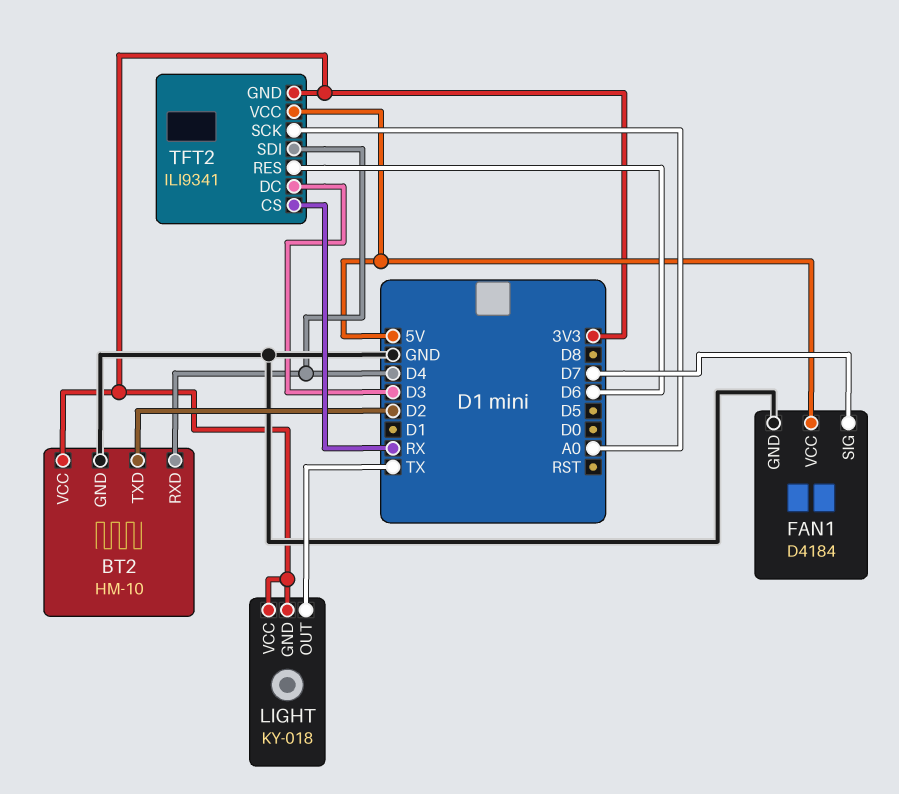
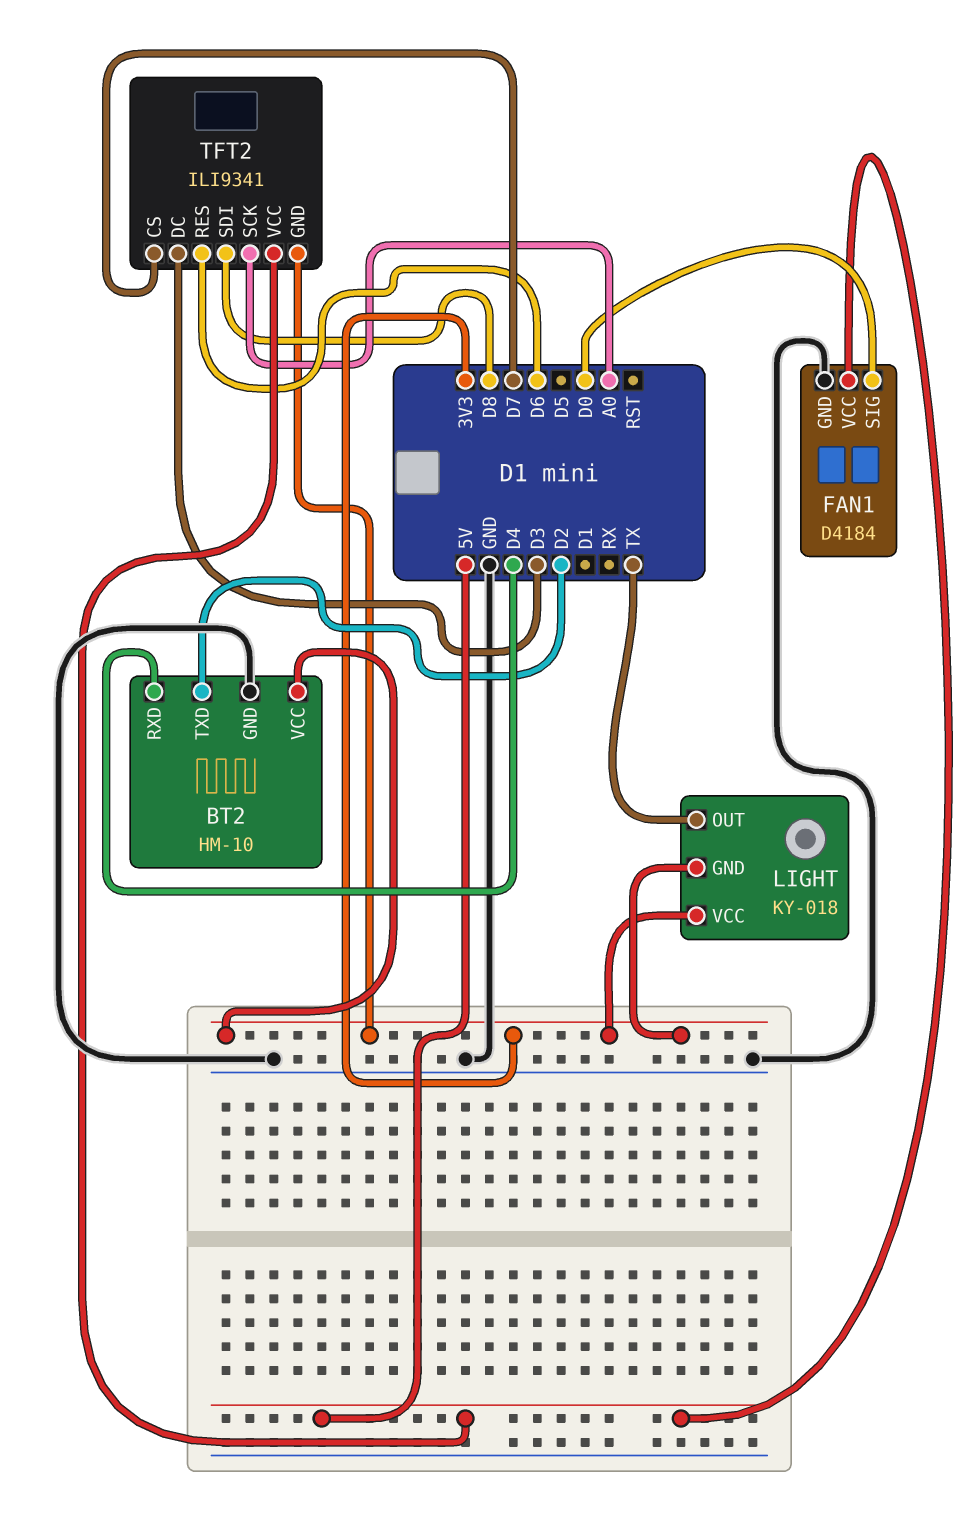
FAN1 pin SIG: D7 -> D0
TFT2 pin CS: RX -> D7
TFT2 pin SDI: D4 -> D8

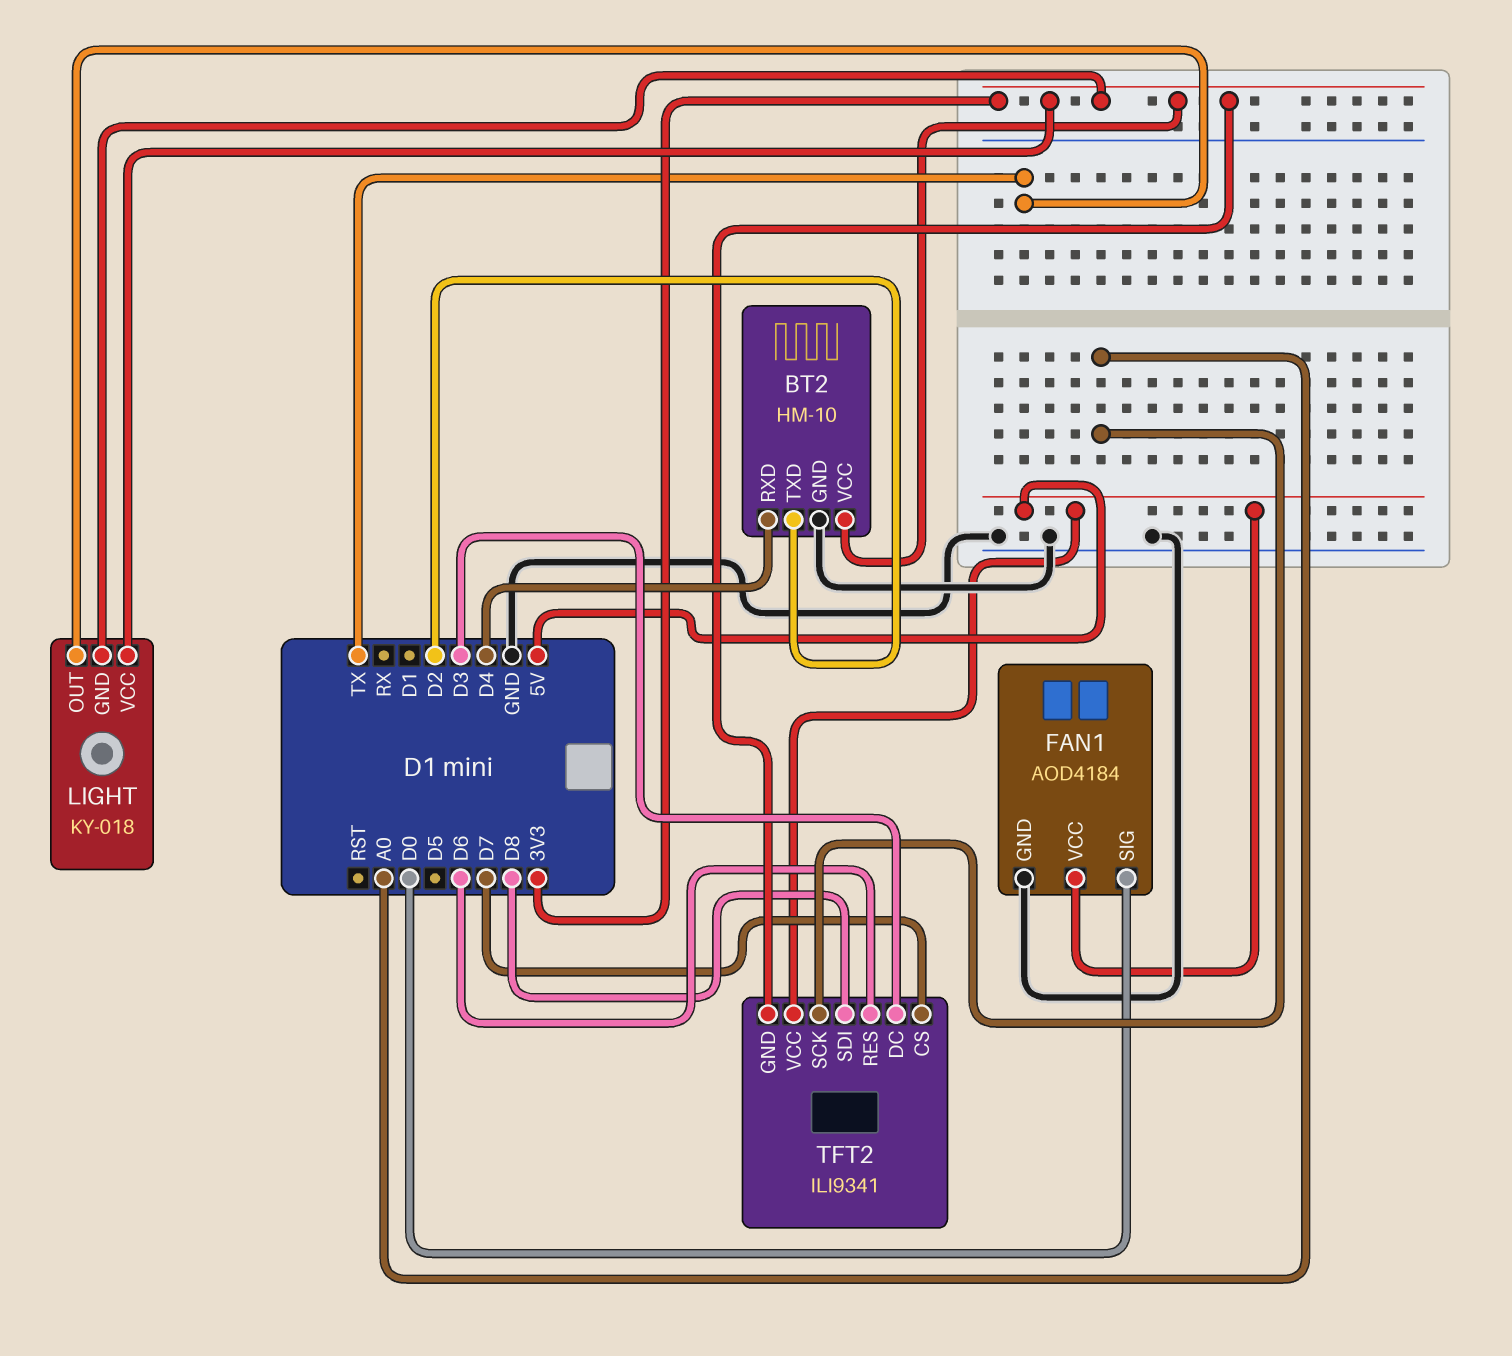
FAN1: D4184 -> AOD4184

